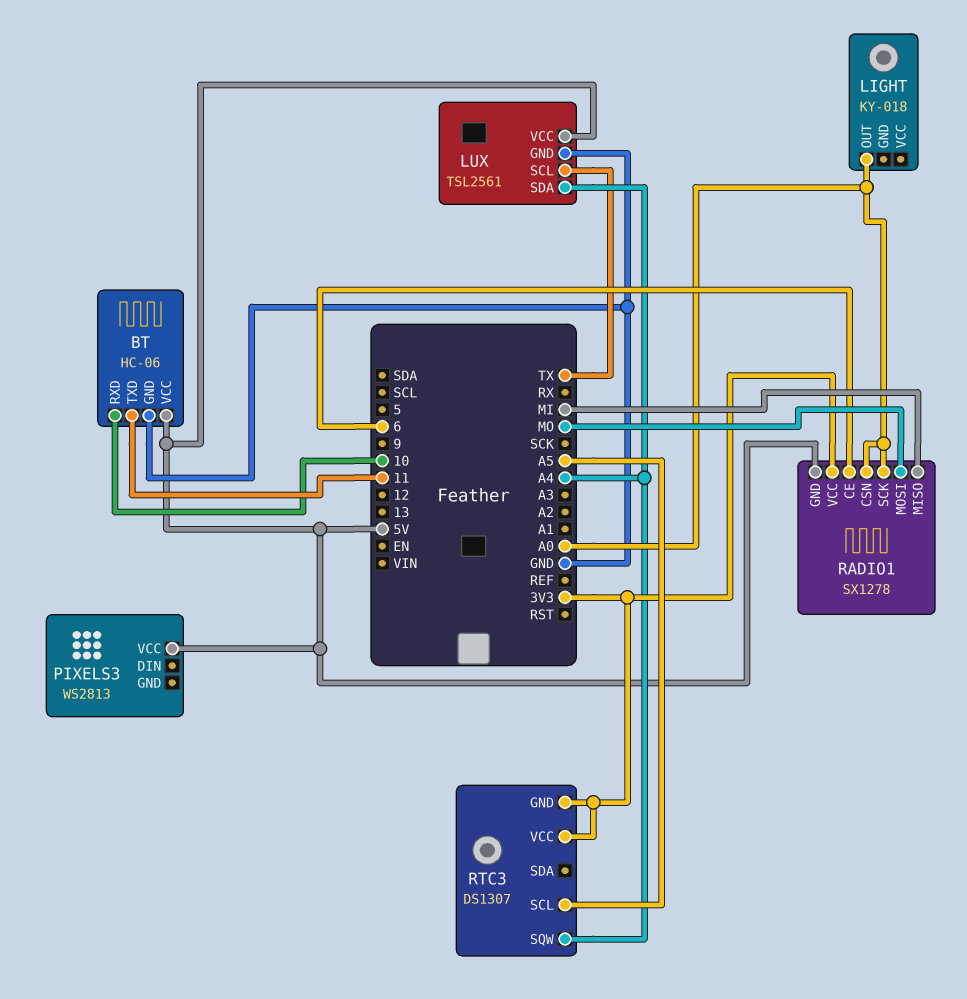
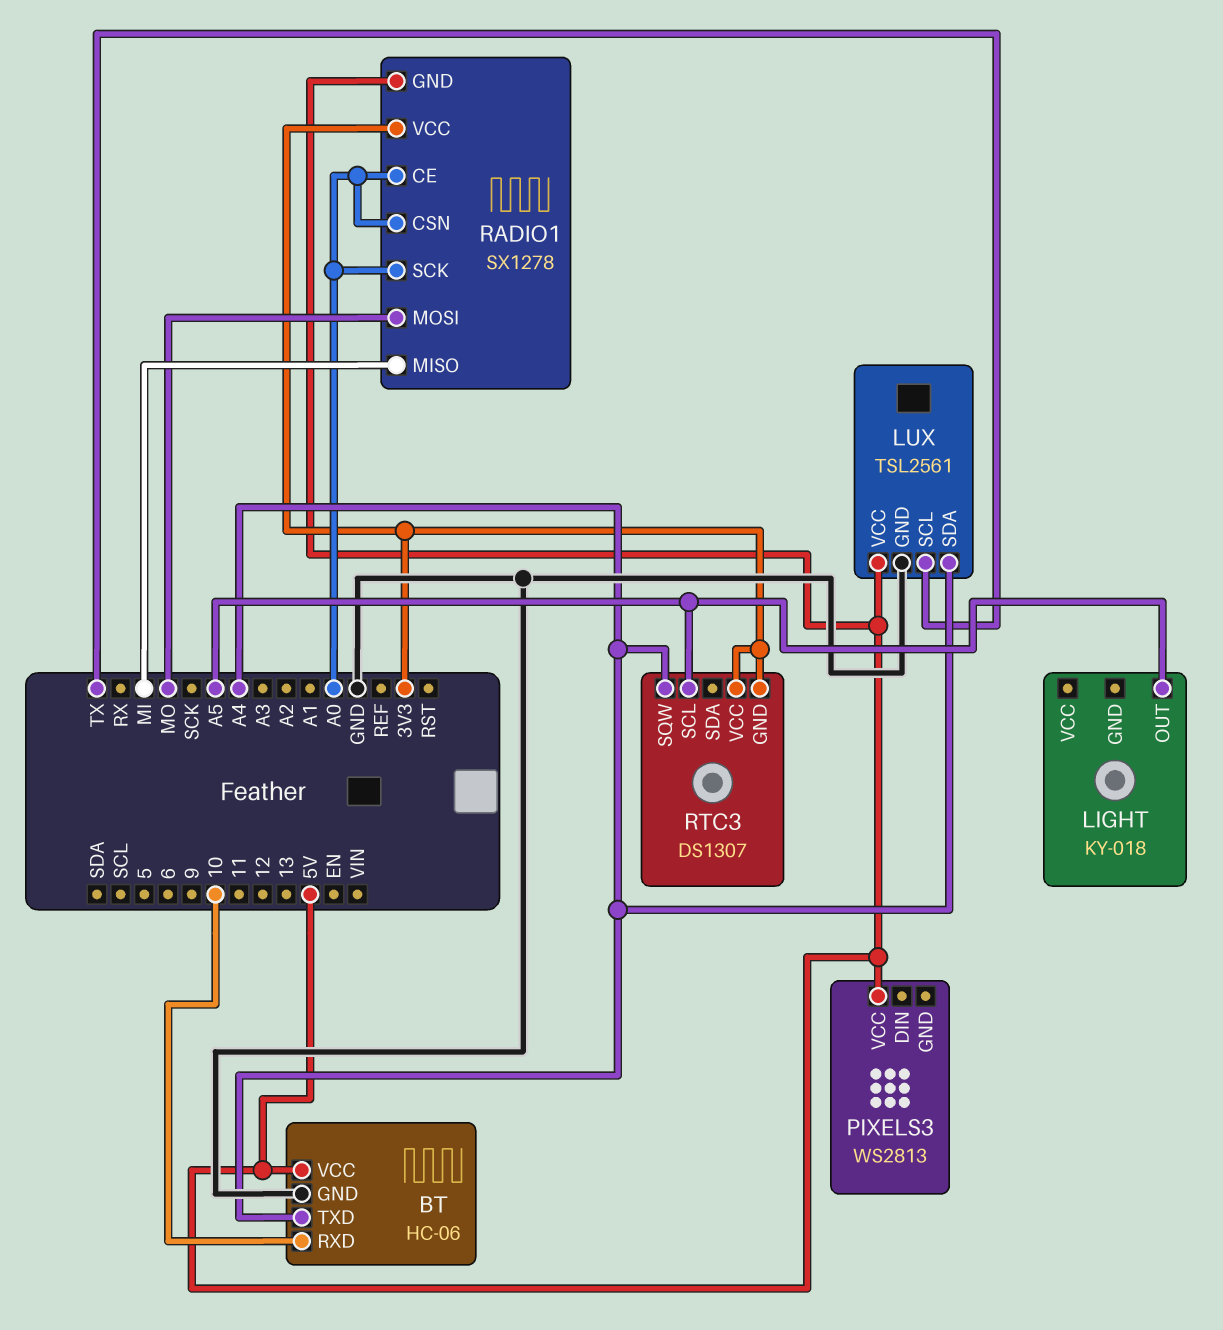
BT pin TXD: 11 -> A4
LIGHT pin OUT: A0 -> A5
RADIO1 pin CE: 6 -> A0

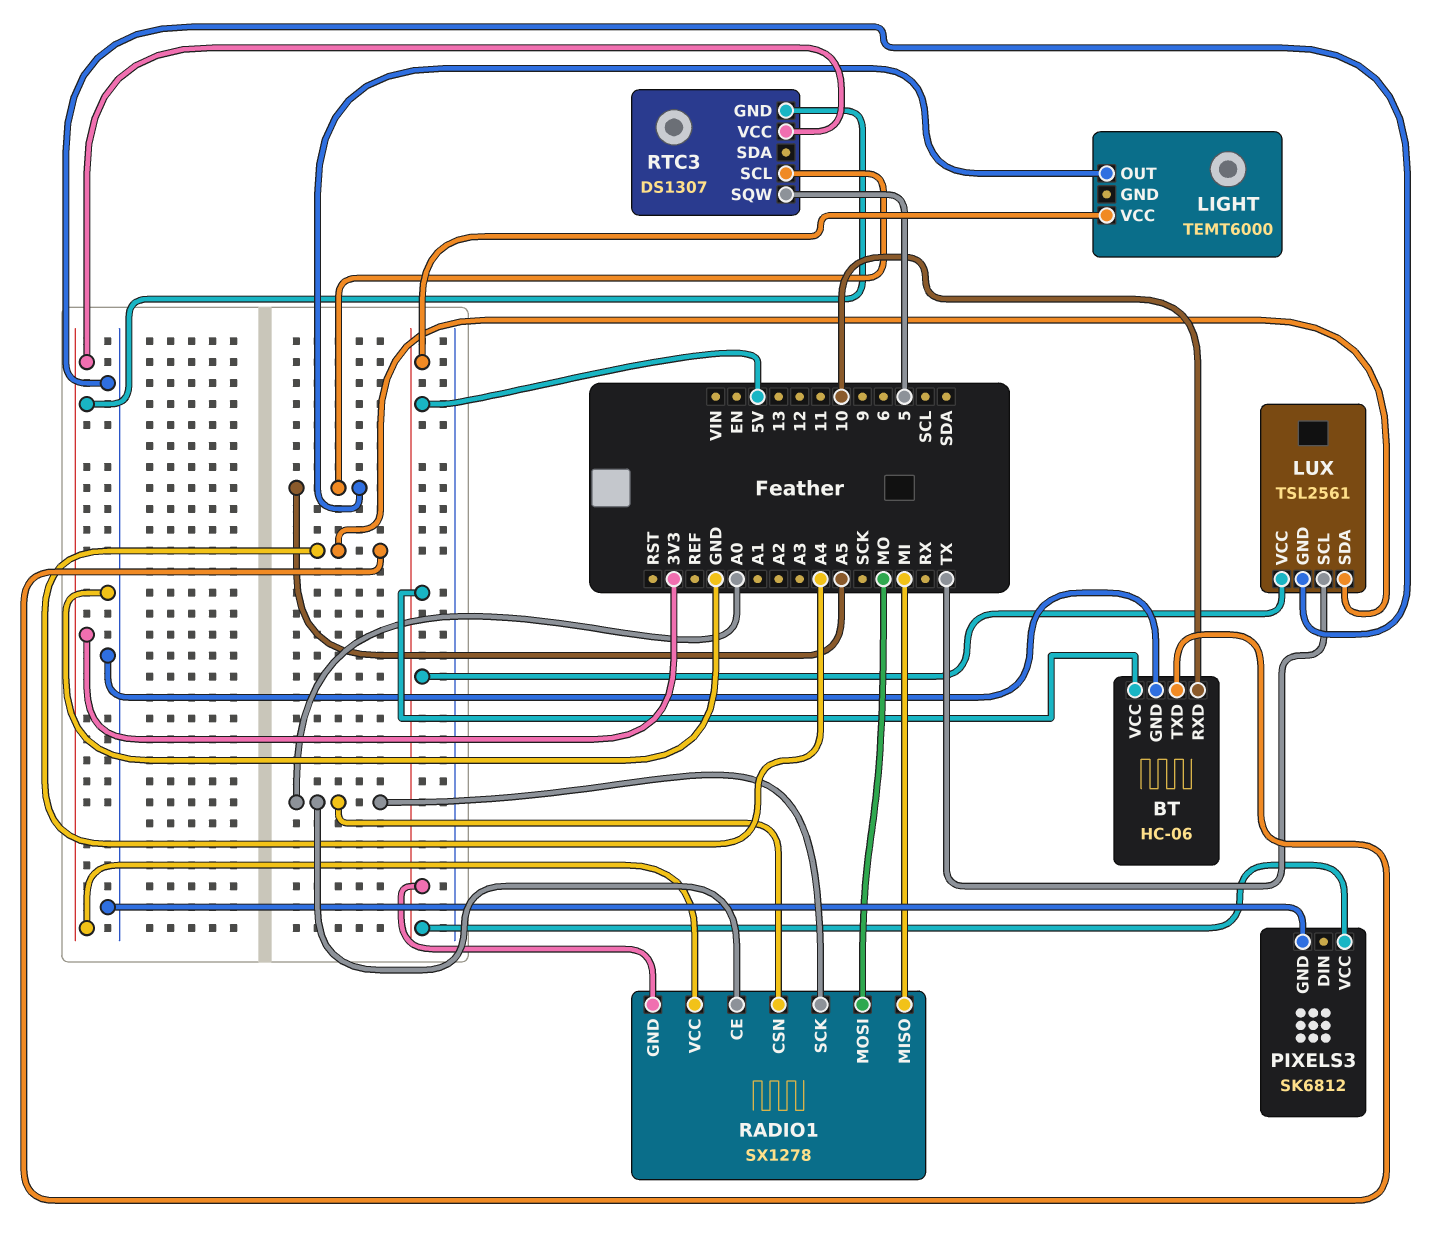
LIGHT: KY-018 -> TEMT6000
LIGHT pin VCC: none -> 5V
PIXELS3: WS2813 -> SK6812
PIXELS3 pin GND: none -> GND
RTC3 pin SQW: A4 -> 5

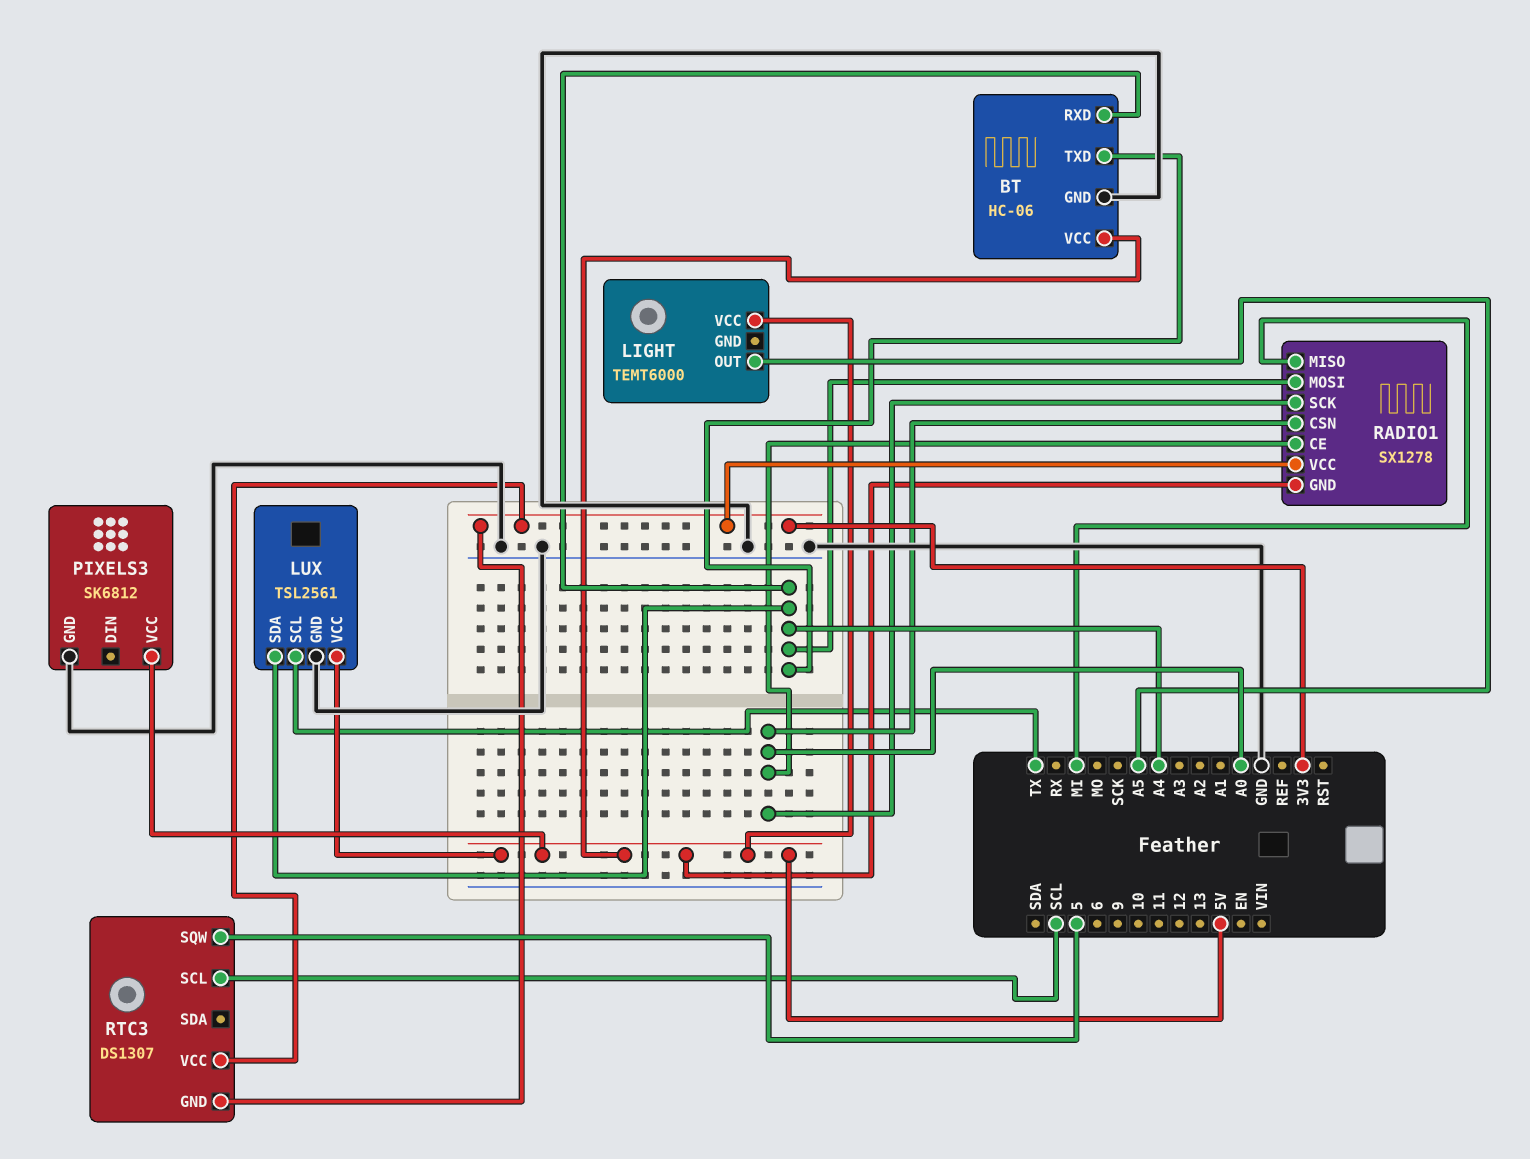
BT pin RXD: 10 -> A4
RADIO1 pin MOSI: MO -> A4
RTC3 pin SCL: A5 -> SCL

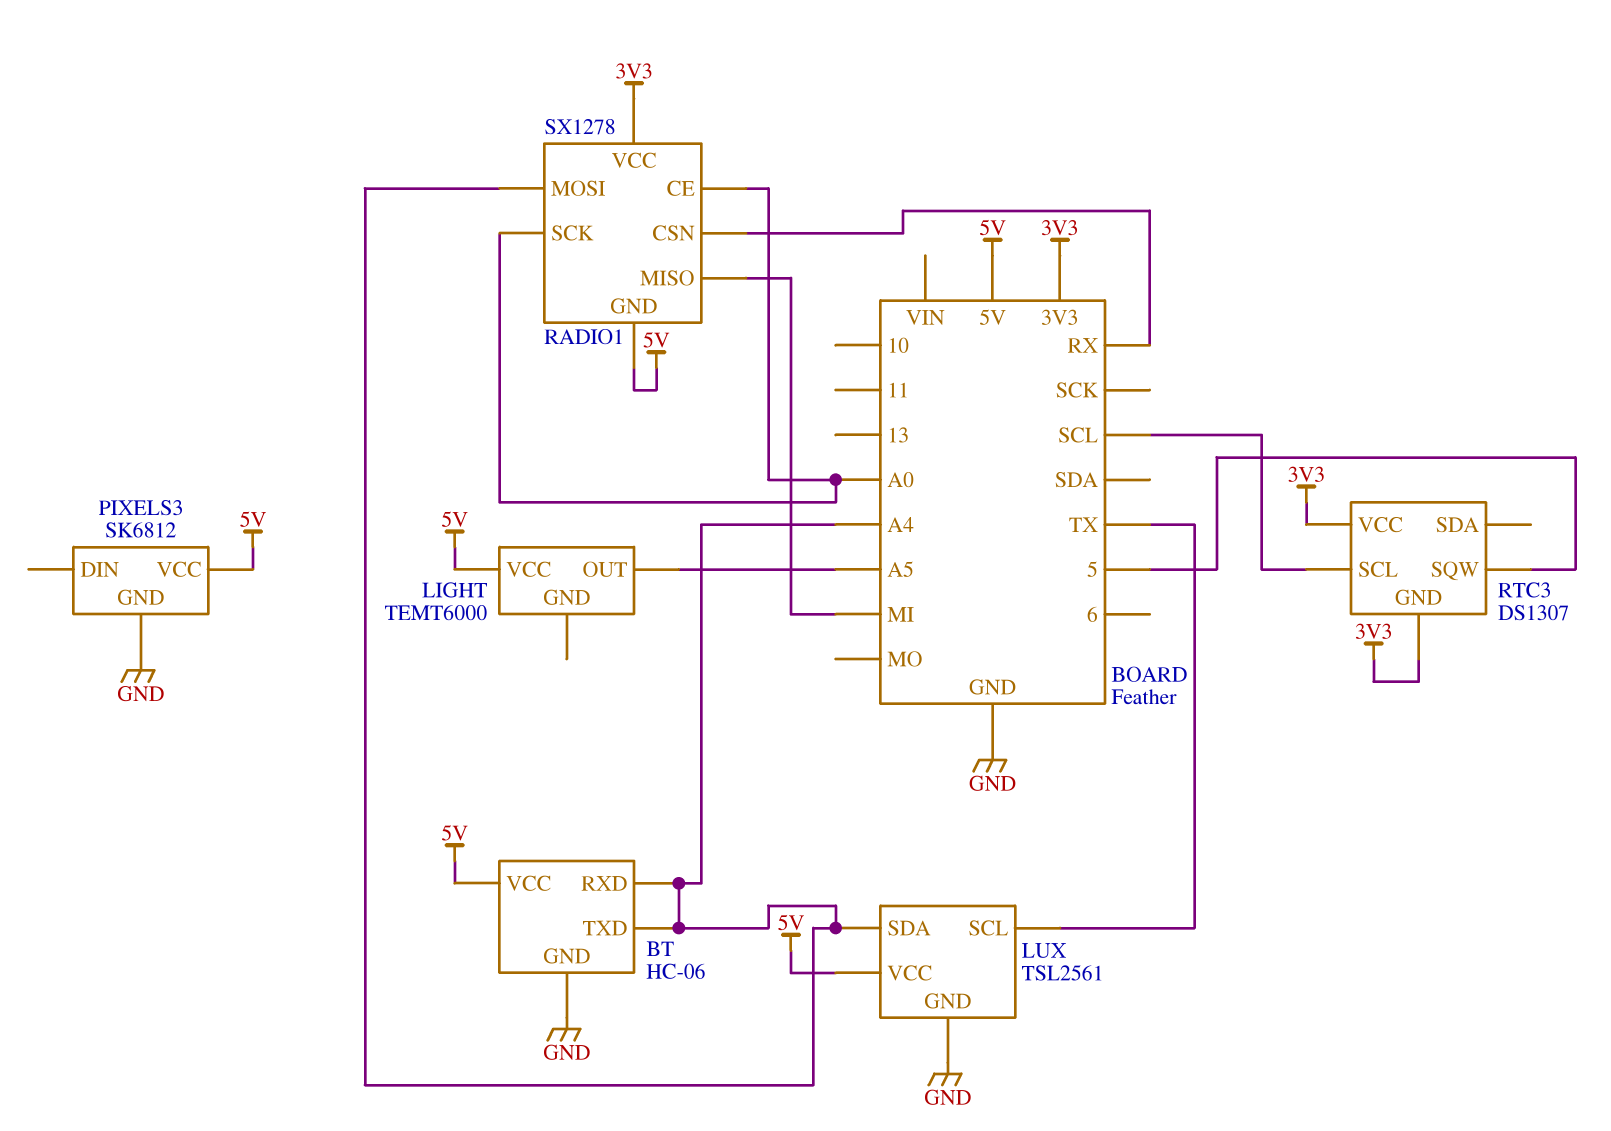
RADIO1 pin CSN: A0 -> RX

